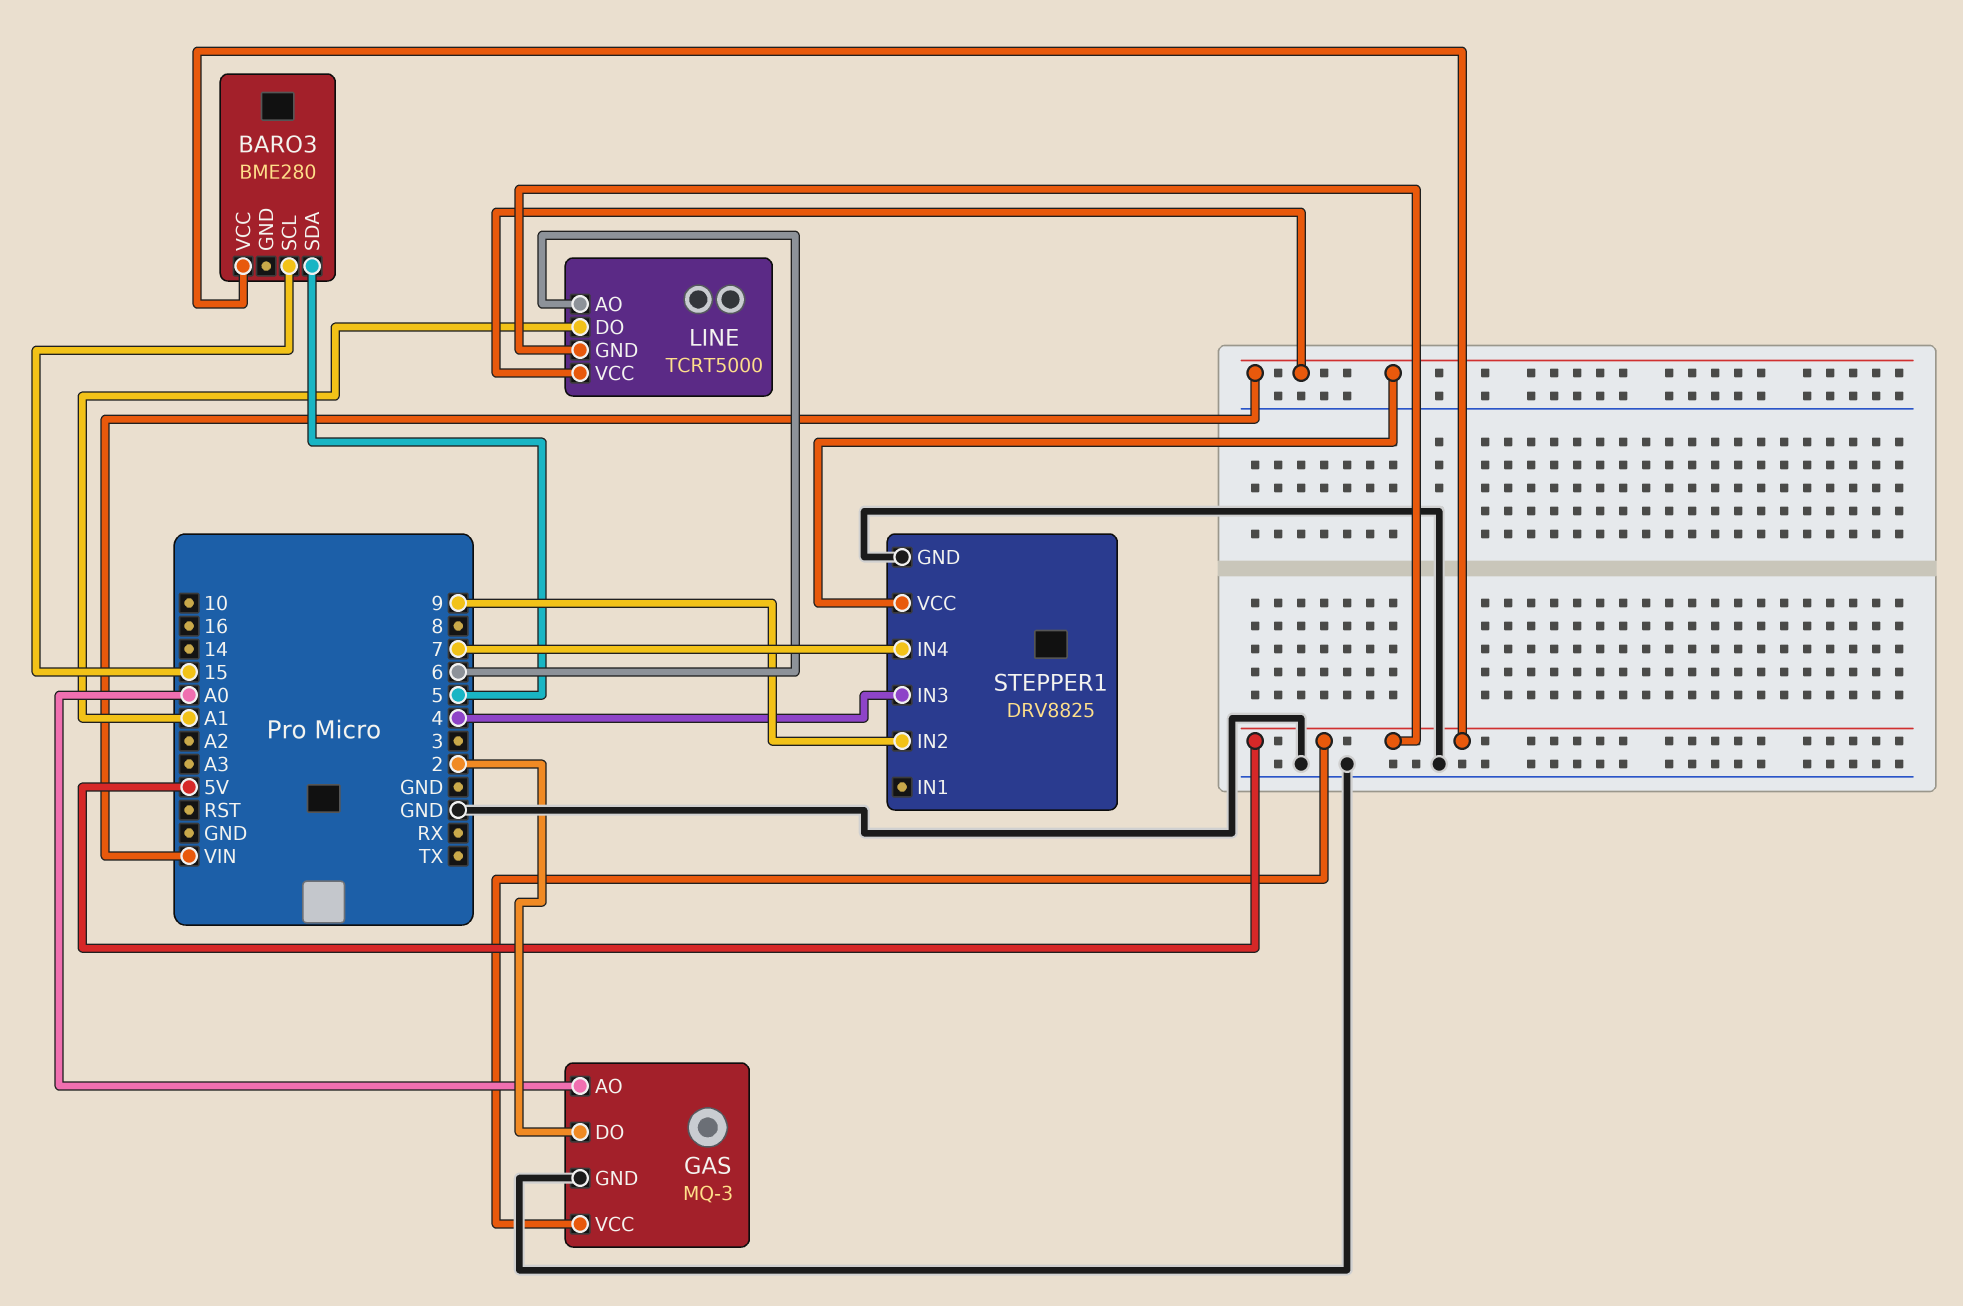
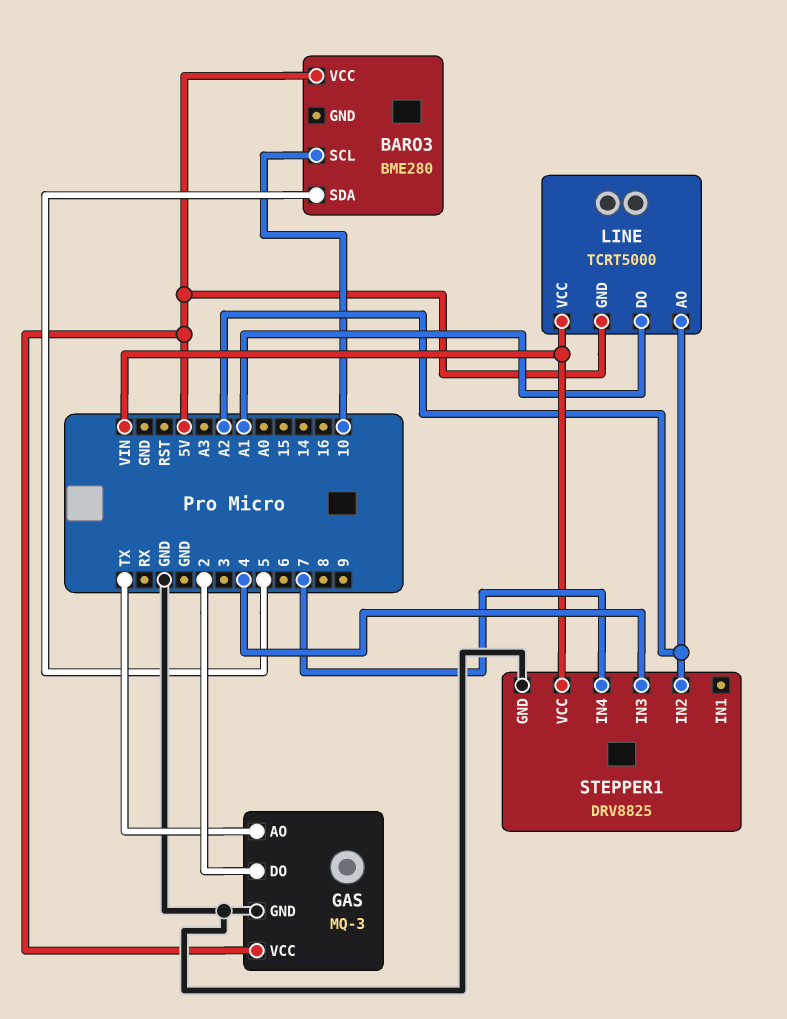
BARO3 pin SCL: 15 -> 10
GAS pin AO: A0 -> TX
LINE pin AO: 6 -> A2
STEPPER1 pin IN2: 9 -> A2

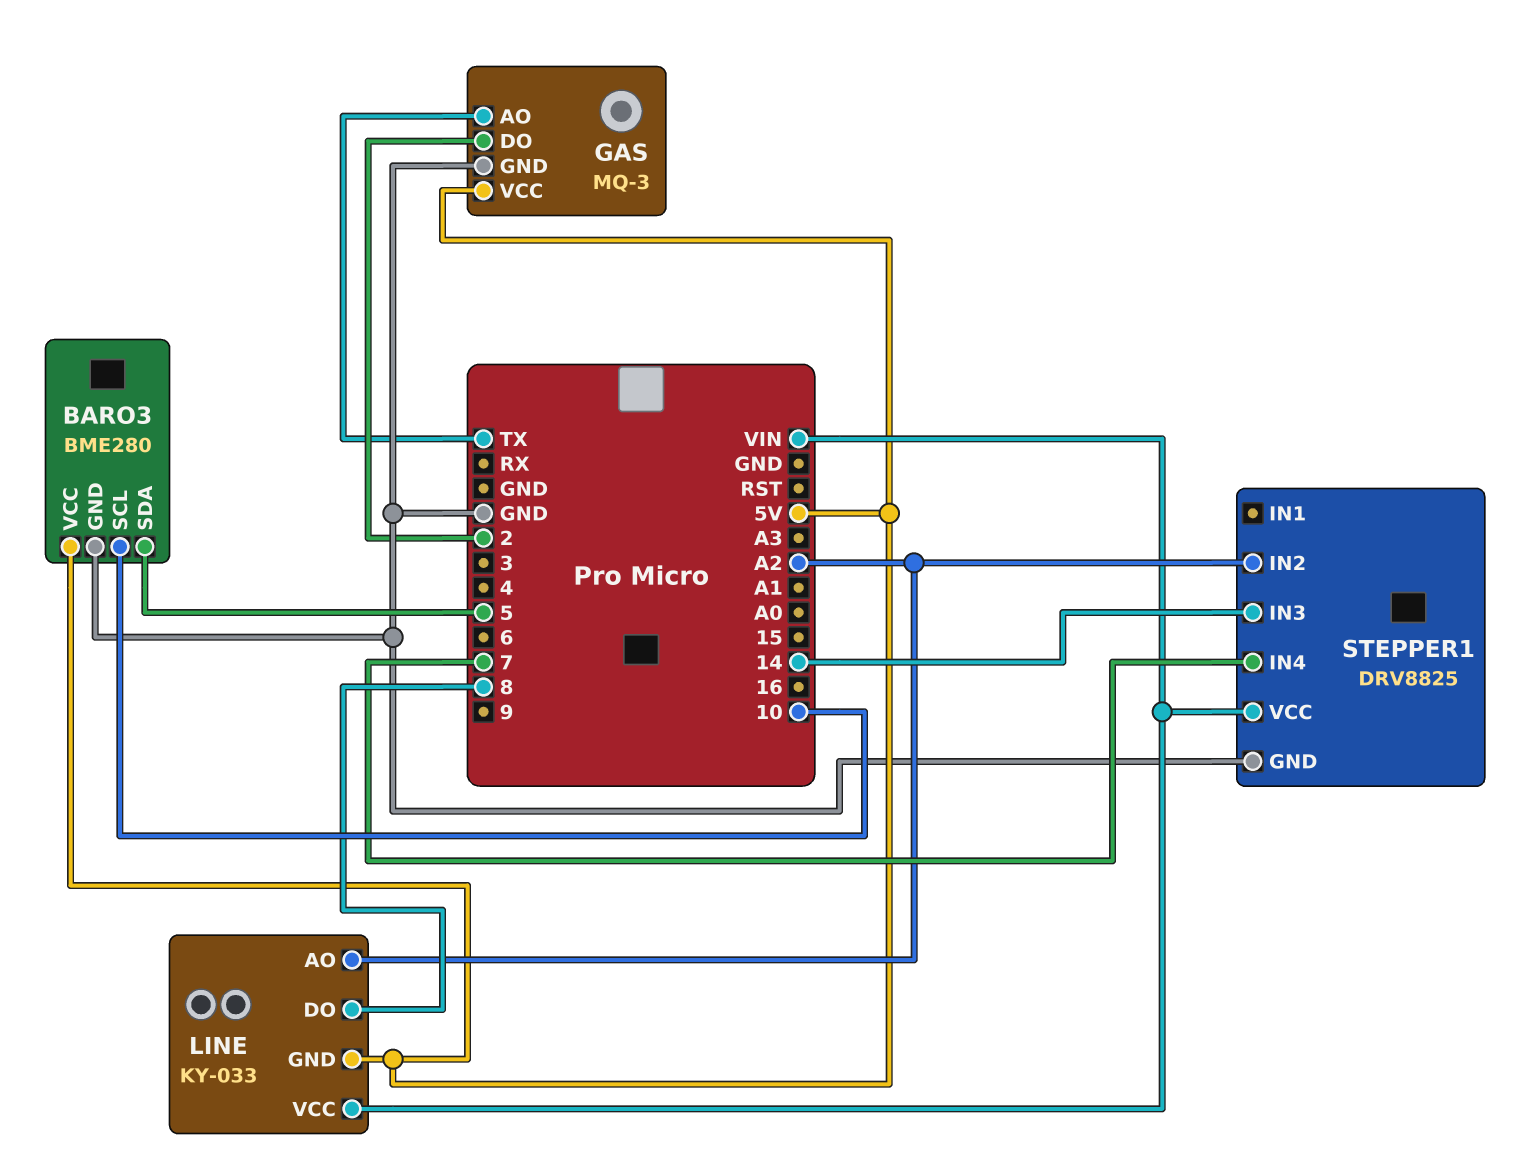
BARO3 pin GND: none -> GND
LINE: TCRT5000 -> KY-033
LINE pin DO: A1 -> 8
STEPPER1 pin IN3: 4 -> 14

